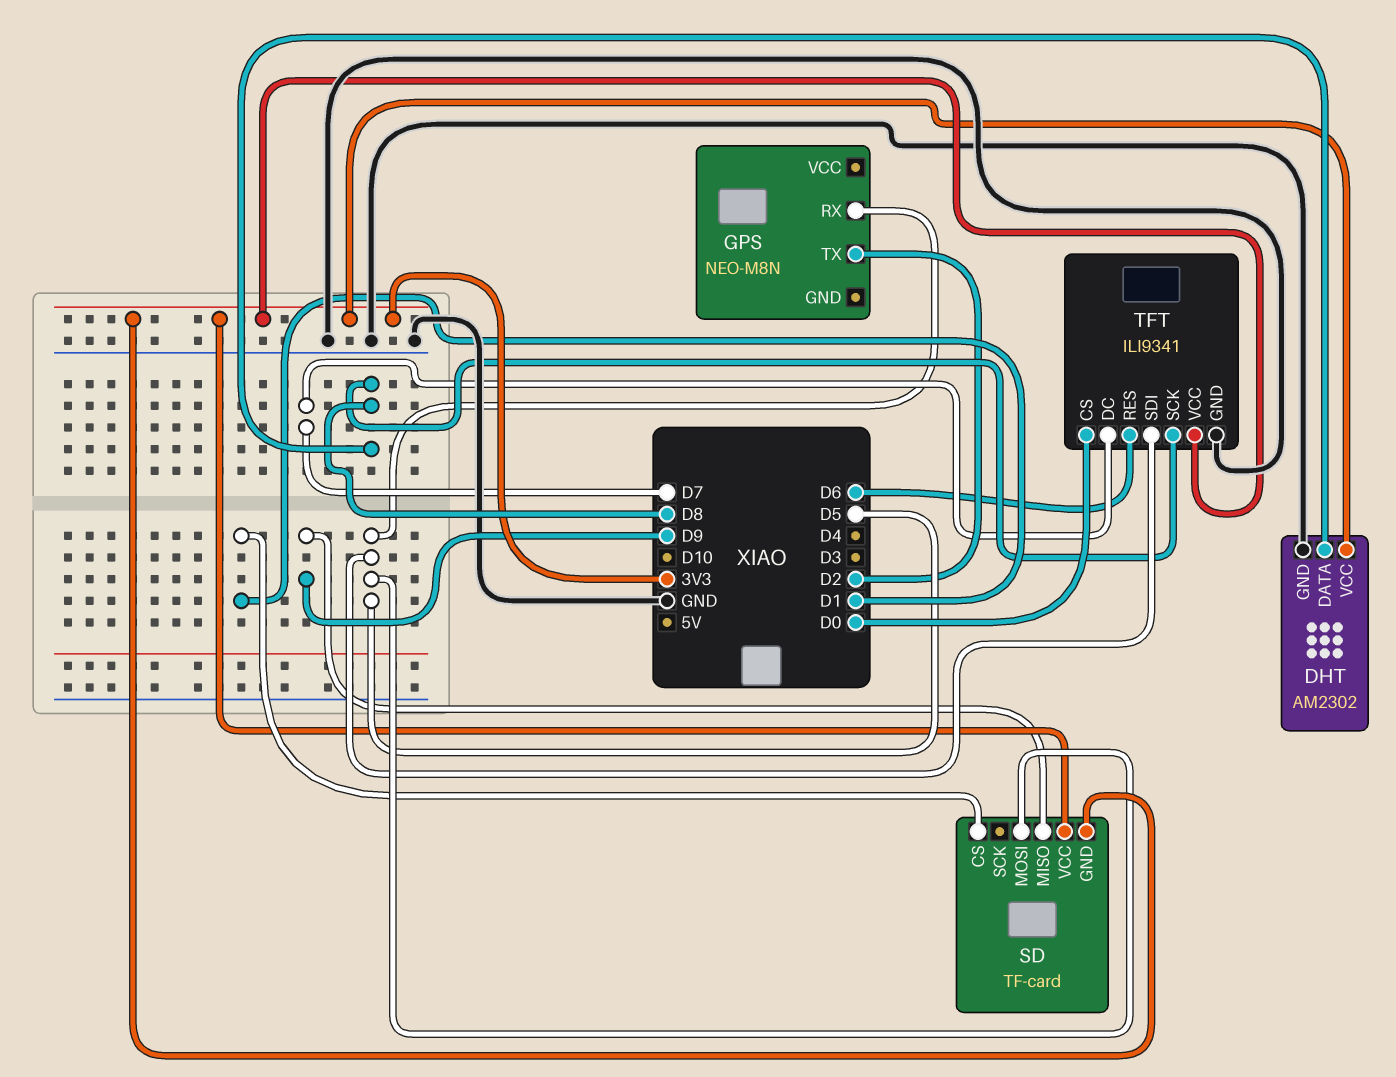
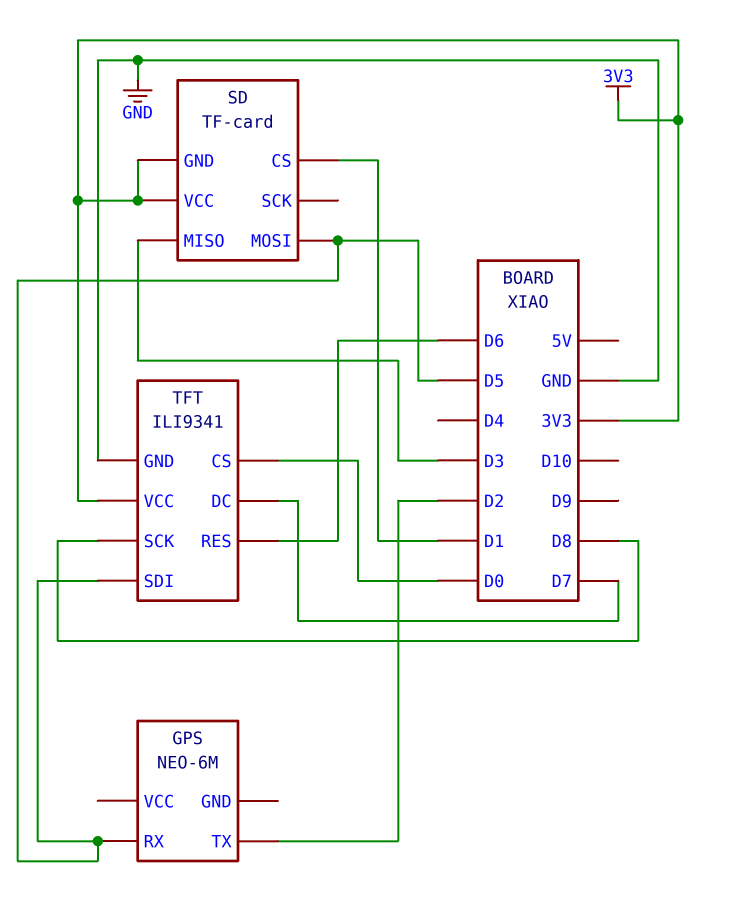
DHT: AM2302 -> none
DHT pin DATA: D8 -> none
DHT pin GND: GND -> none
DHT pin VCC: 3V3 -> none
GPS: NEO-M8N -> NEO-6M
SD pin MISO: D9 -> D3

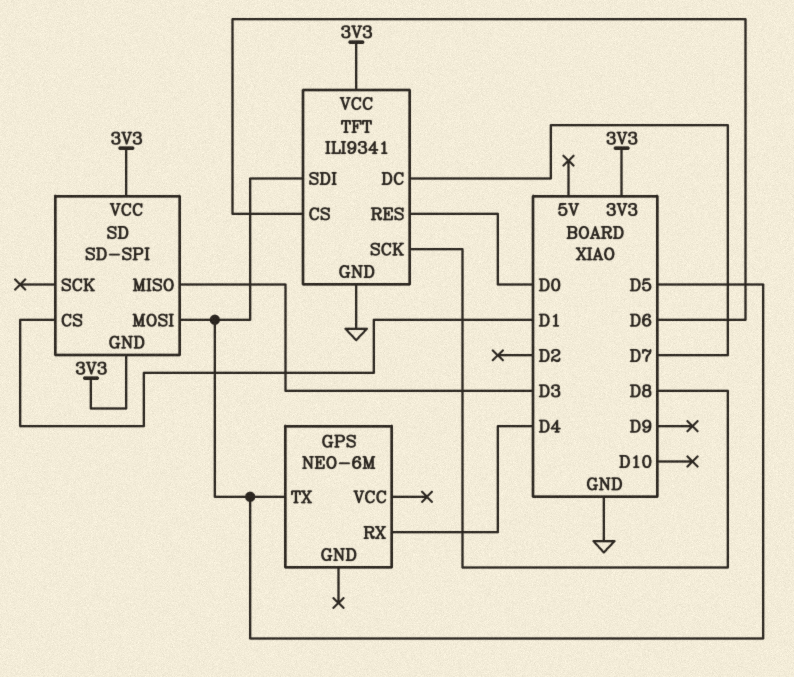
GPS pin RX: D5 -> D4
GPS pin TX: D2 -> D5
SD: TF-card -> SD-SPI
TFT pin CS: D0 -> D6
TFT pin RES: D6 -> D0

